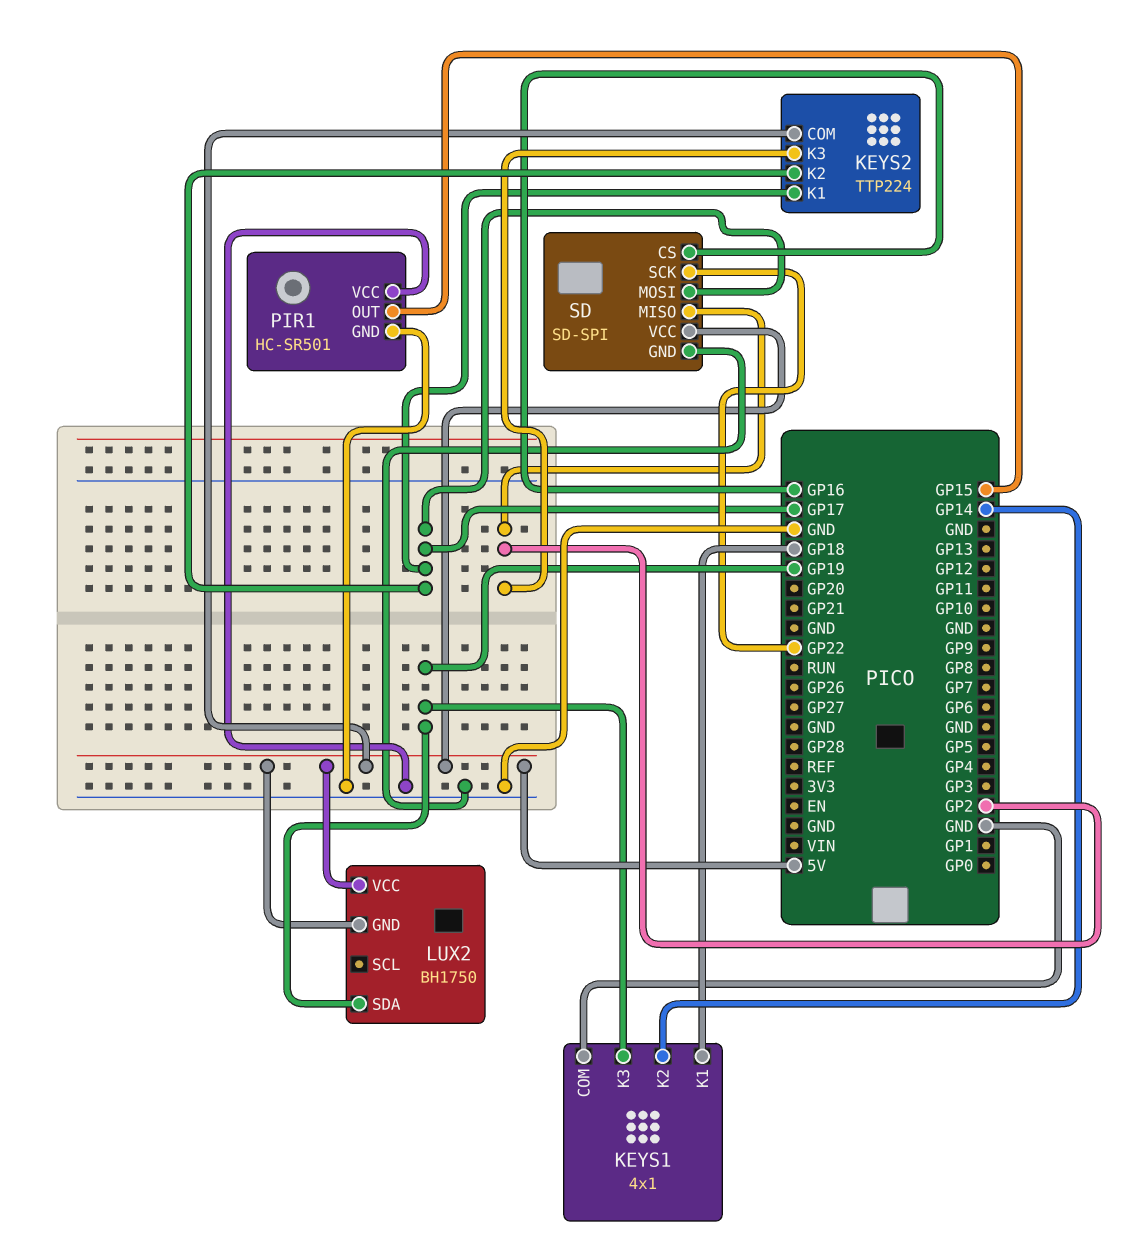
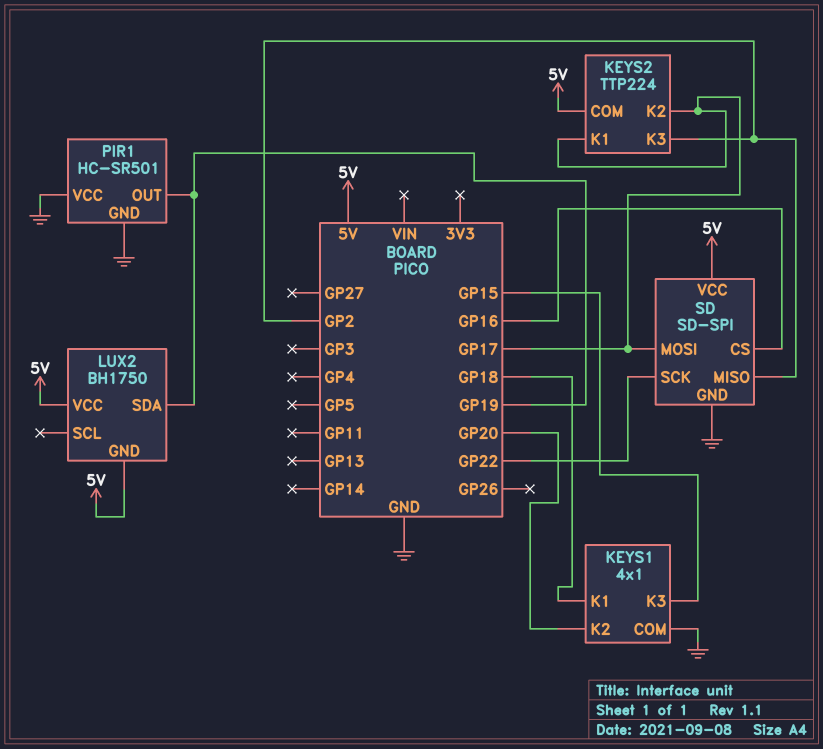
KEYS1 pin K2: GP14 -> GP20
KEYS1 pin K3: GP19 -> GP15
PIR1 pin OUT: GP15 -> GP19

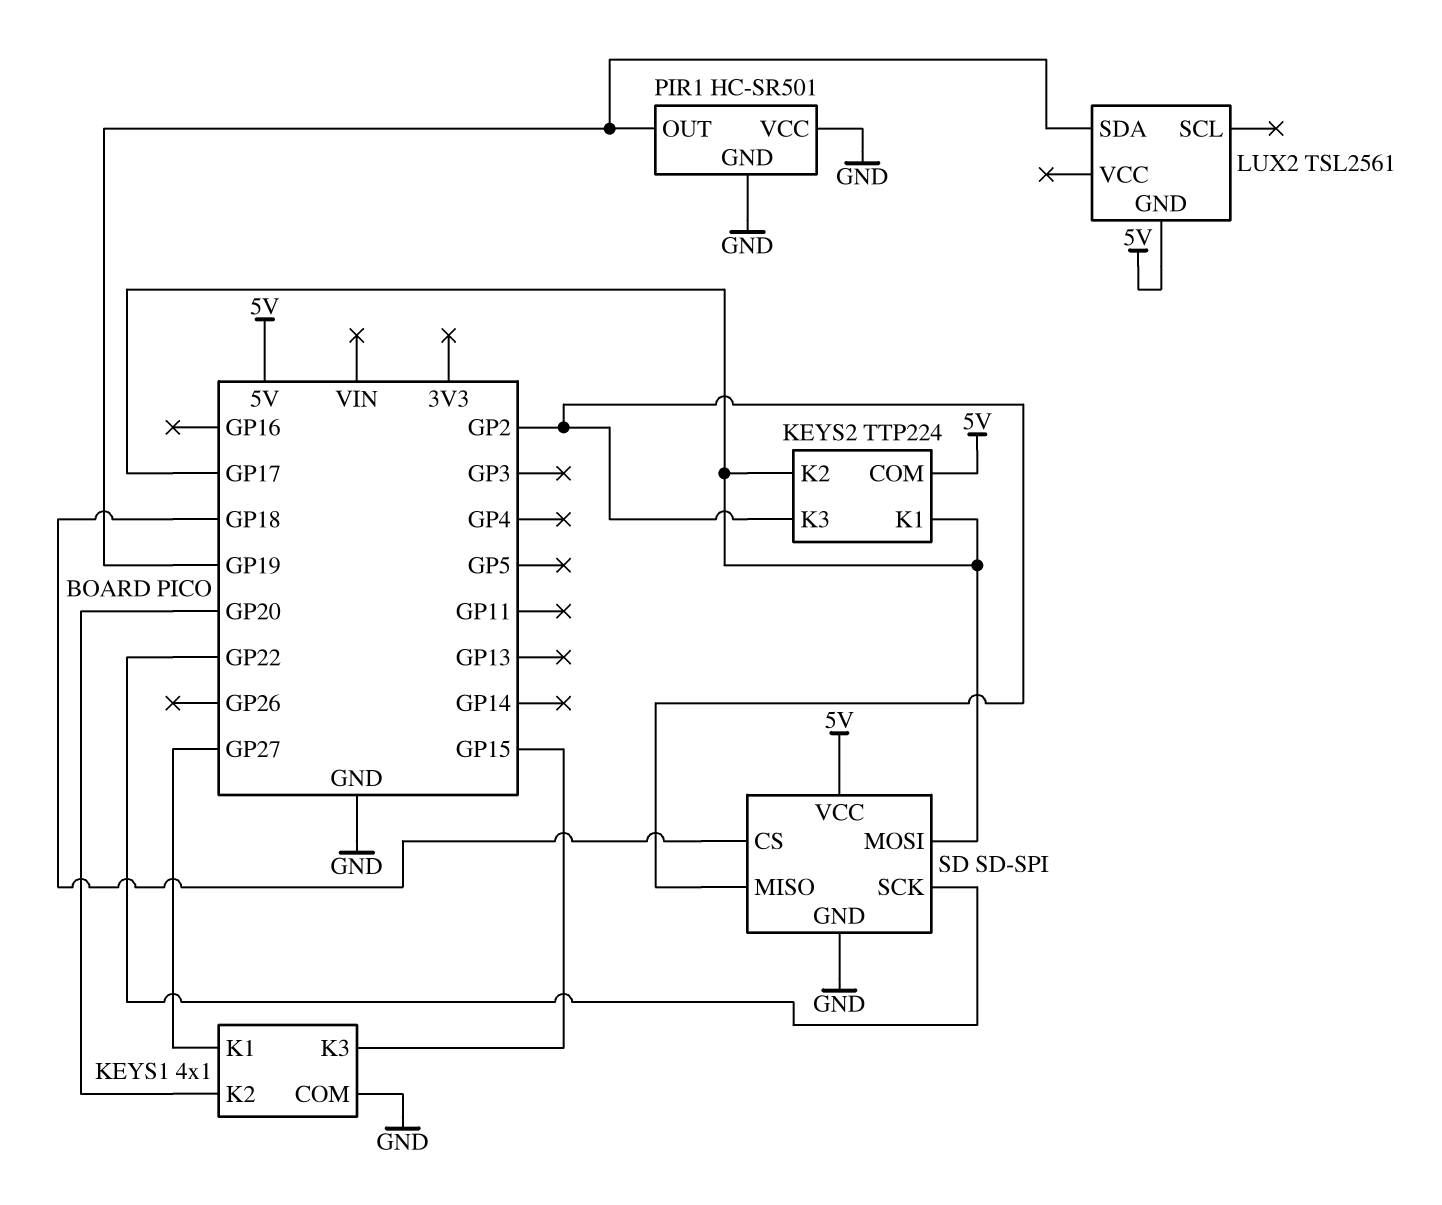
KEYS1 pin K1: GP18 -> GP27
LUX2: BH1750 -> TSL2561
LUX2 pin VCC: 5V -> none
SD pin CS: GP16 -> GP18

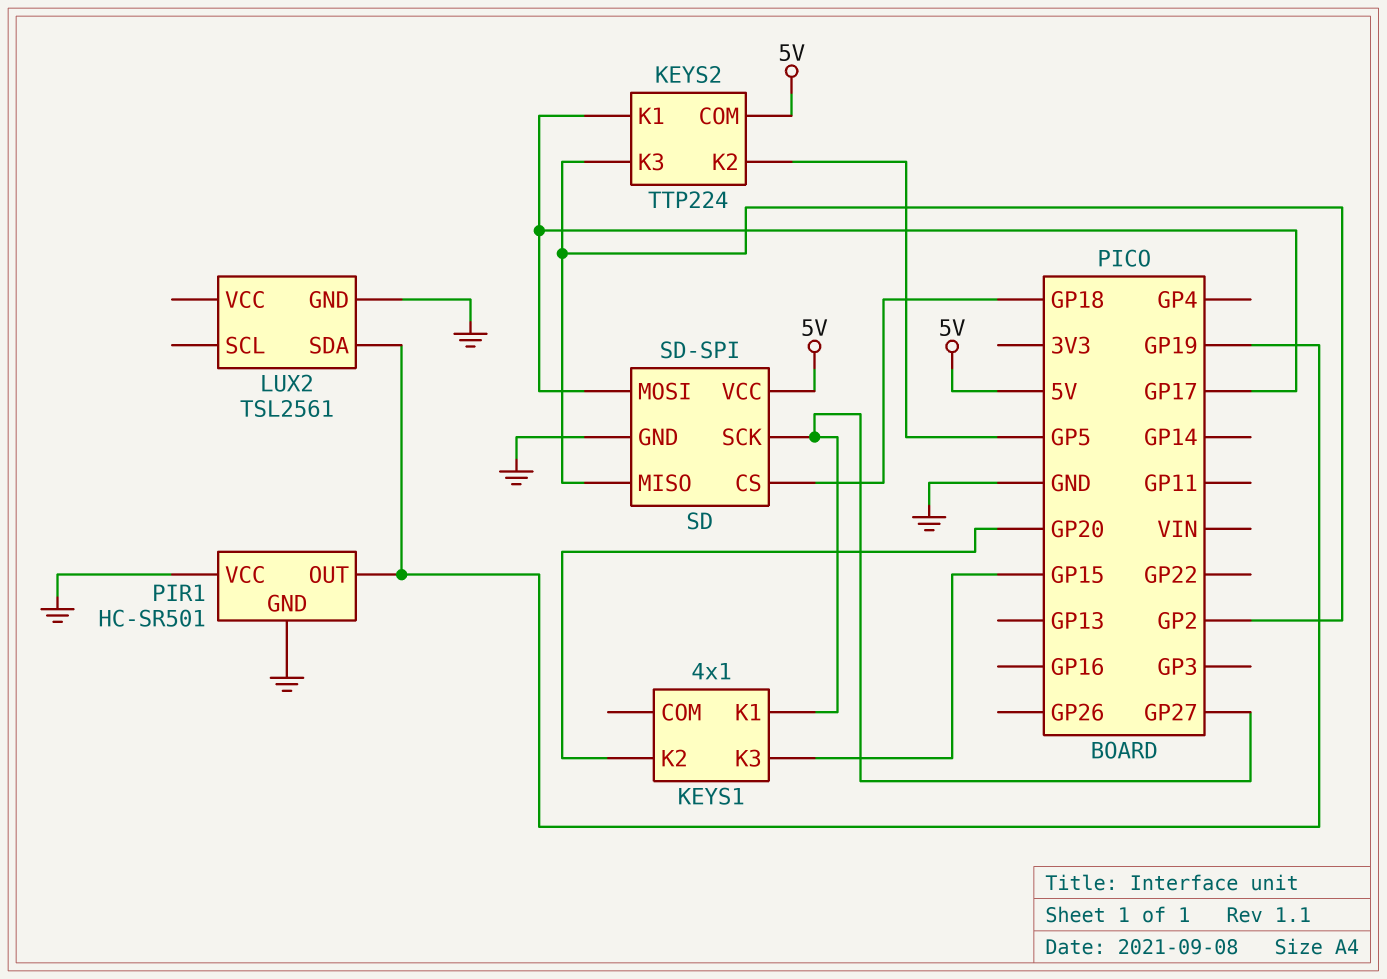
KEYS1 pin COM: GND -> none
KEYS2 pin K2: GP17 -> GP5
LUX2 pin GND: 5V -> GND
SD pin SCK: GP22 -> GP27

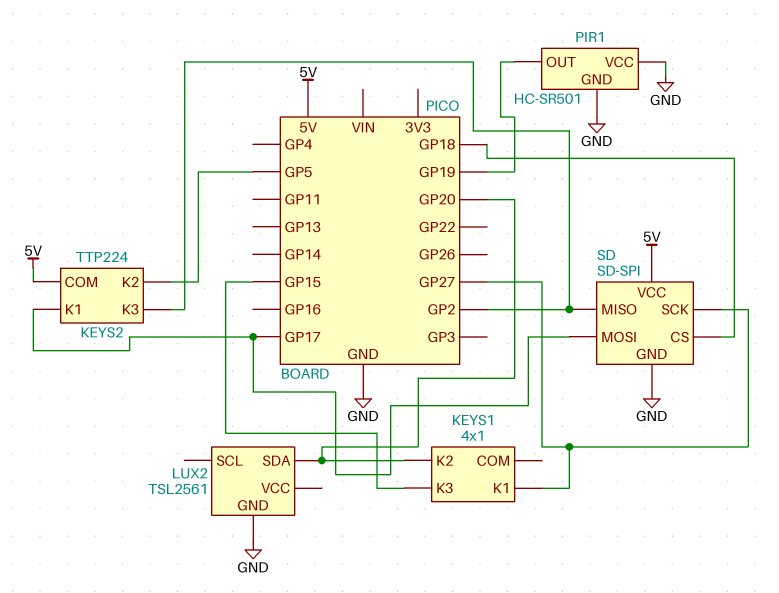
LUX2 pin SDA: GP19 -> GP20

